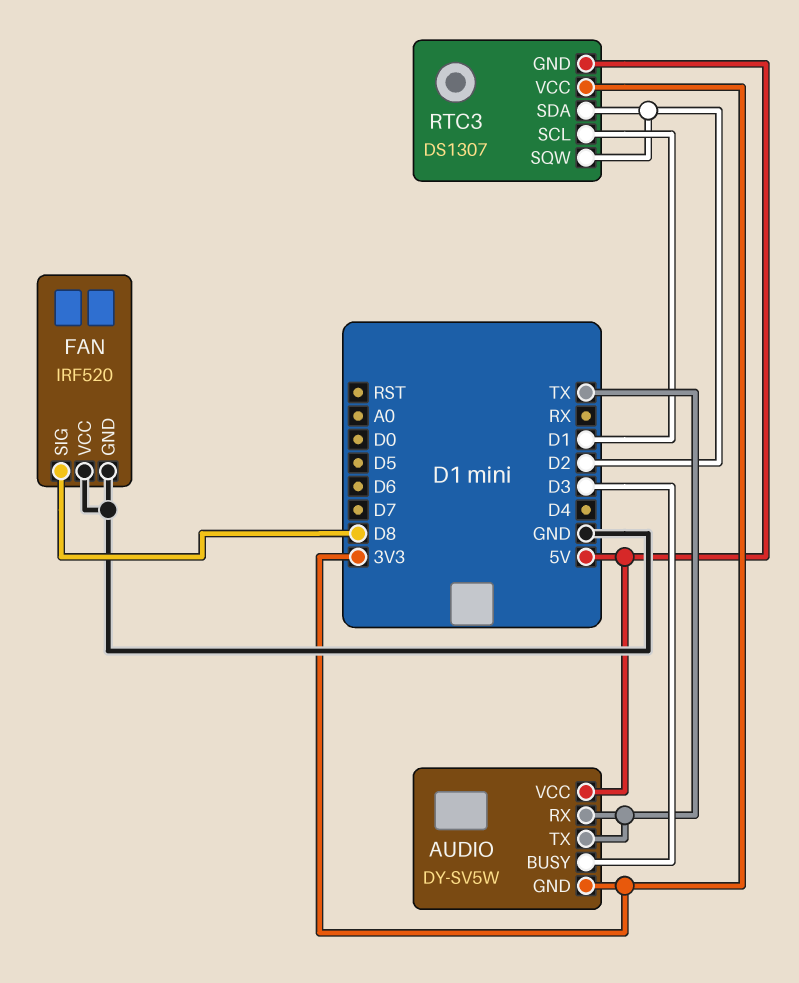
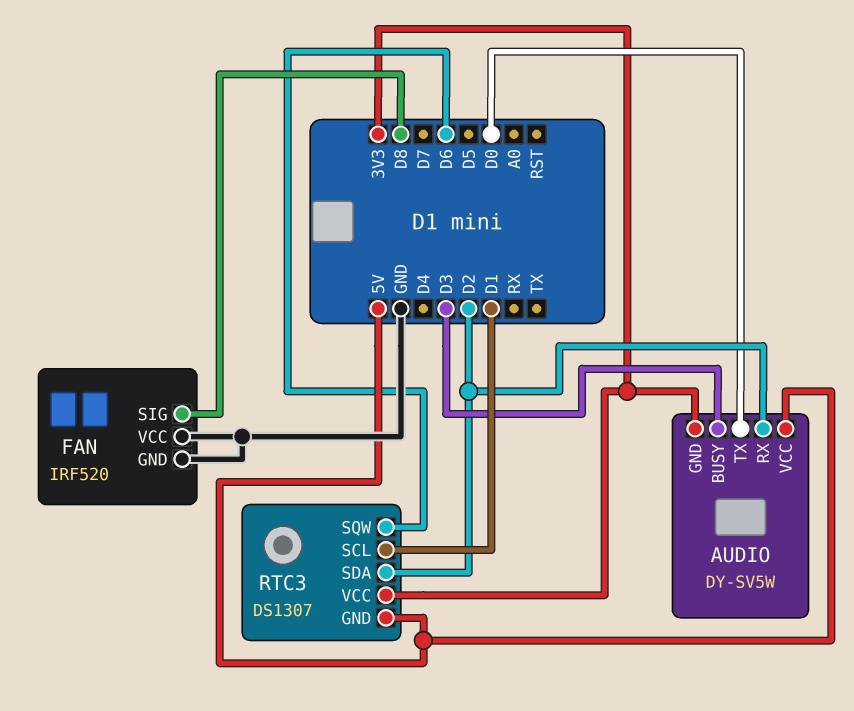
AUDIO pin RX: TX -> D2
AUDIO pin TX: TX -> D0
RTC3 pin SQW: D2 -> D6

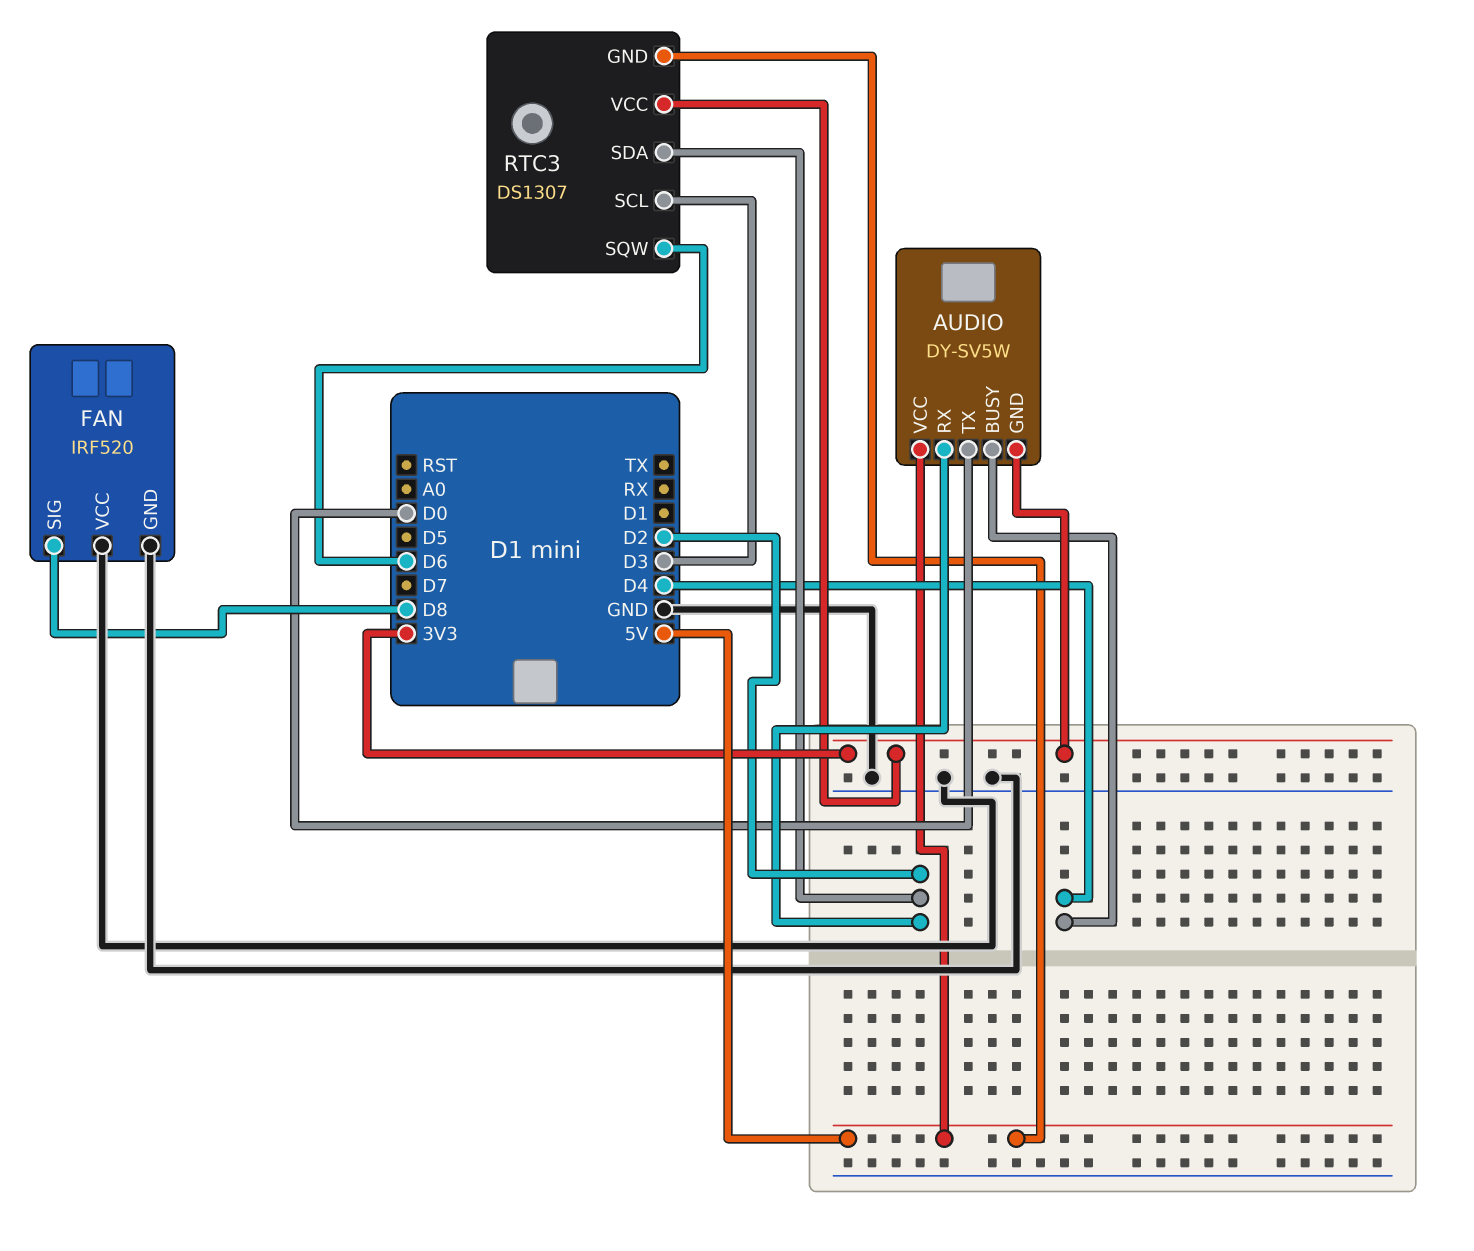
AUDIO pin BUSY: D3 -> D4
RTC3 pin SCL: D1 -> D3

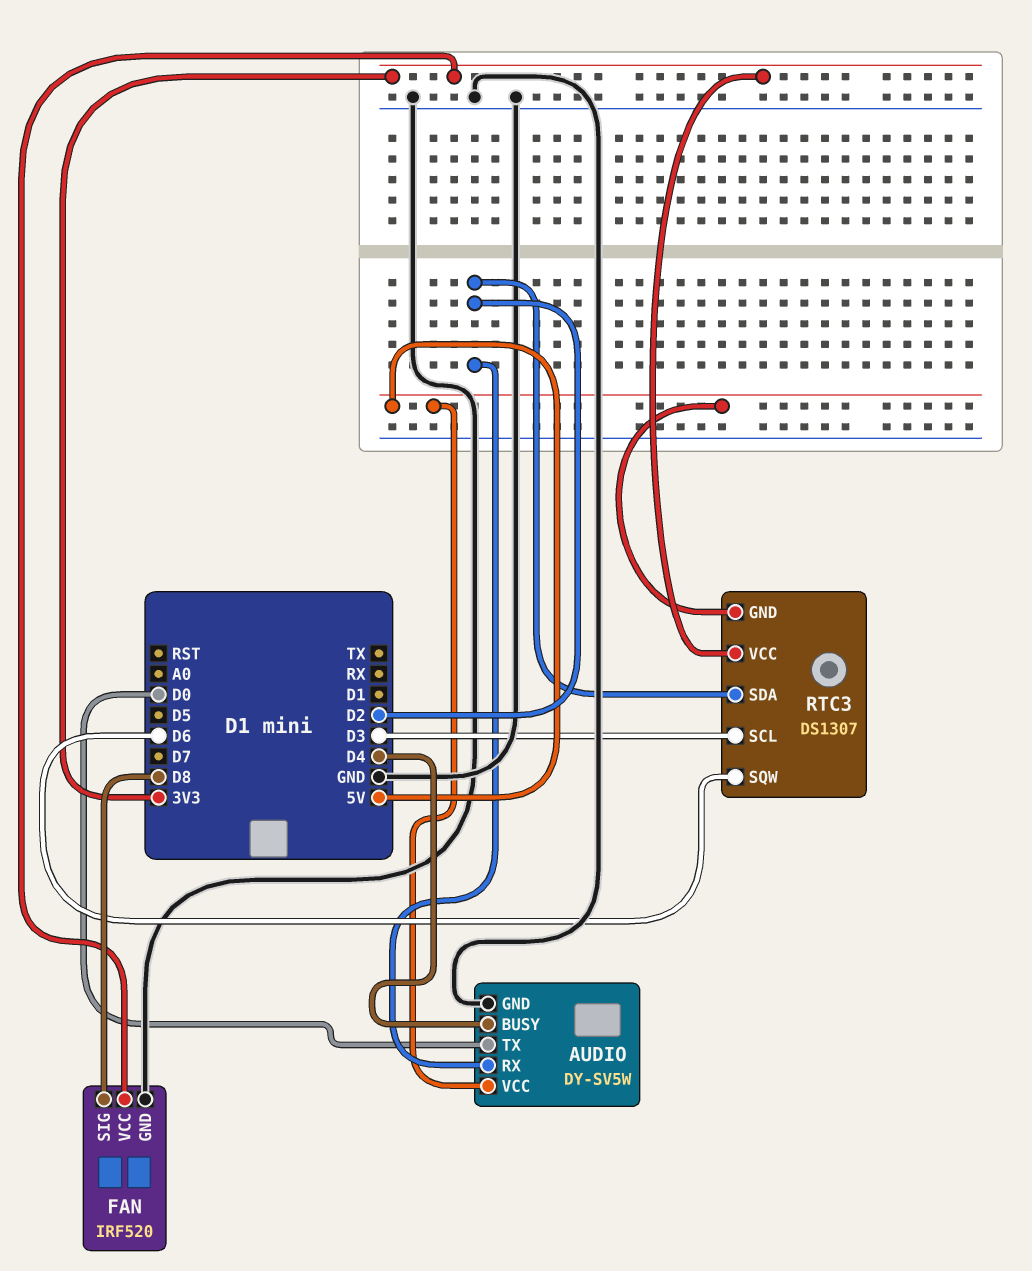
AUDIO pin GND: 3V3 -> GND
FAN pin VCC: GND -> 3V3

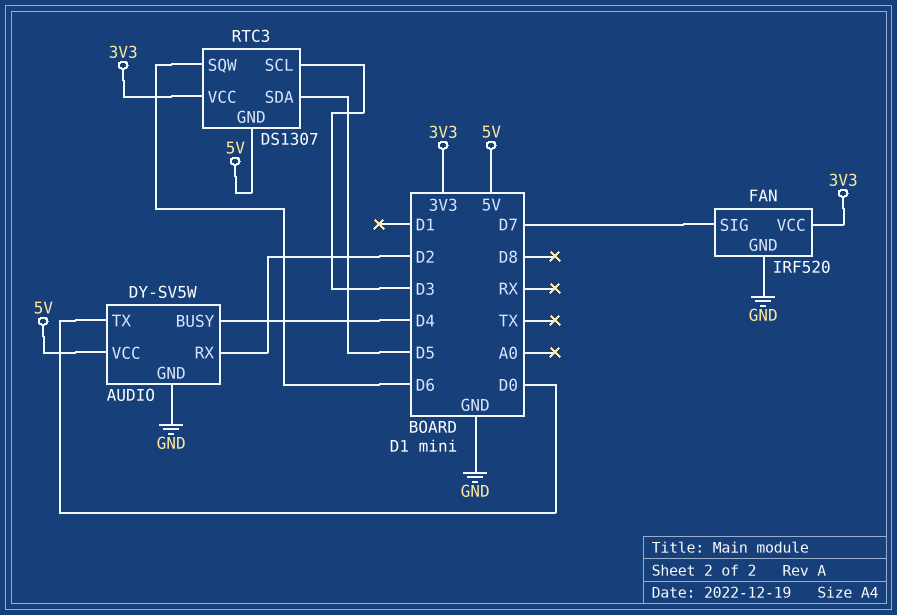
FAN pin SIG: D8 -> D7
RTC3 pin SDA: D2 -> D5

